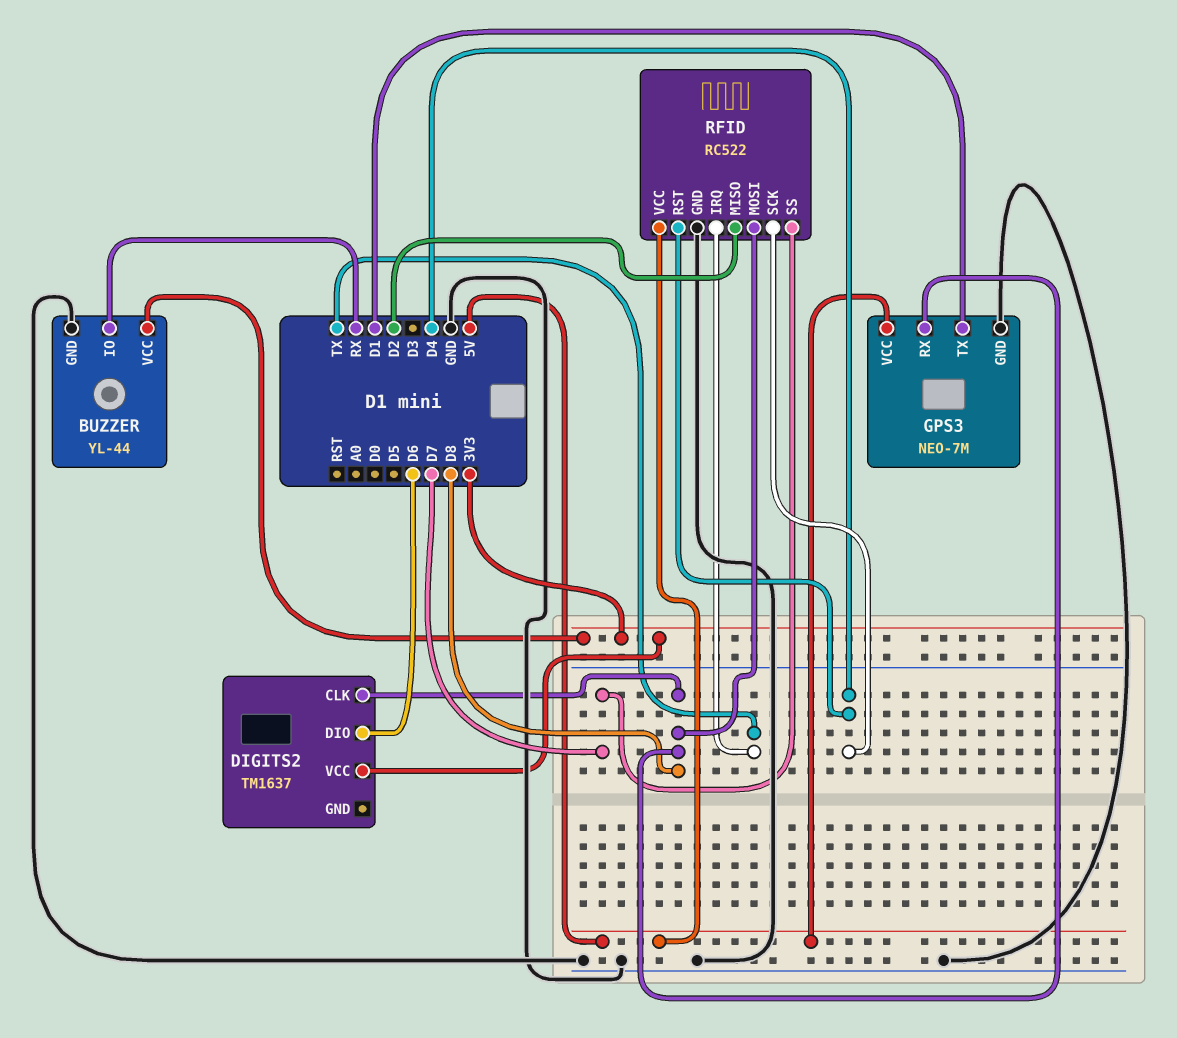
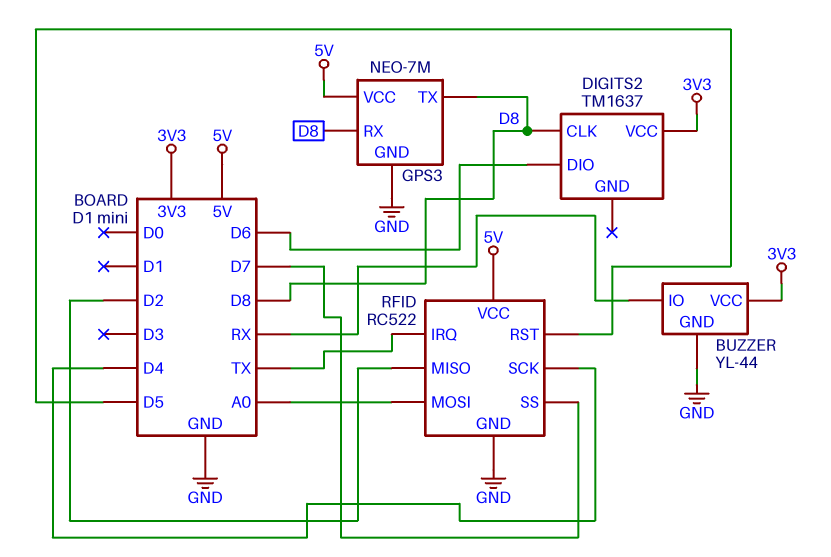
GPS3 pin TX: D1 -> D8
RFID pin MOSI: D8 -> A0
RFID pin RST: D4 -> D5

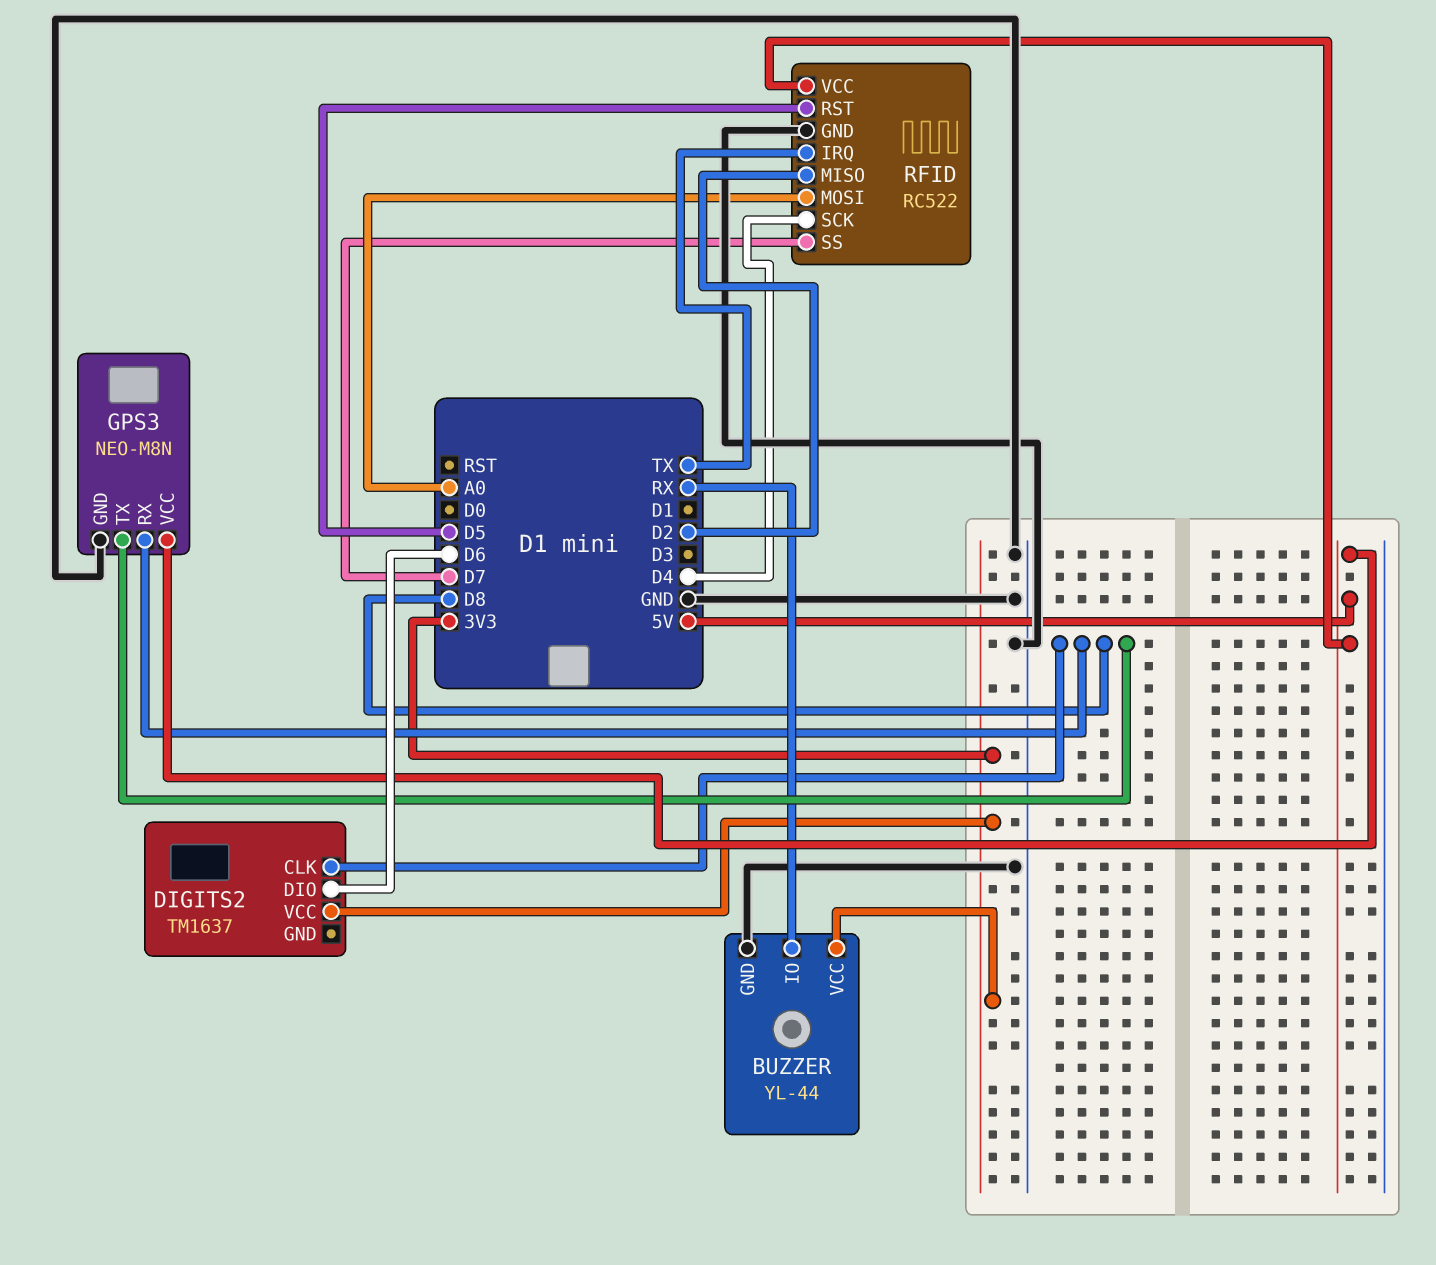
GPS3: NEO-7M -> NEO-M8N

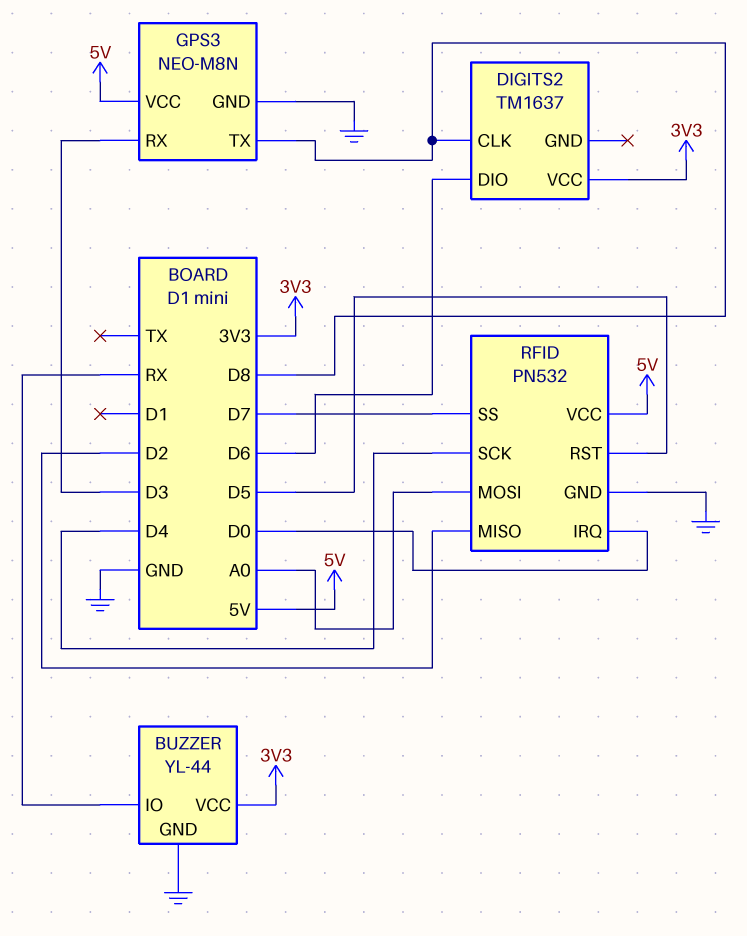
GPS3 pin RX: D8 -> D3
RFID: RC522 -> PN532
RFID pin IRQ: TX -> D0

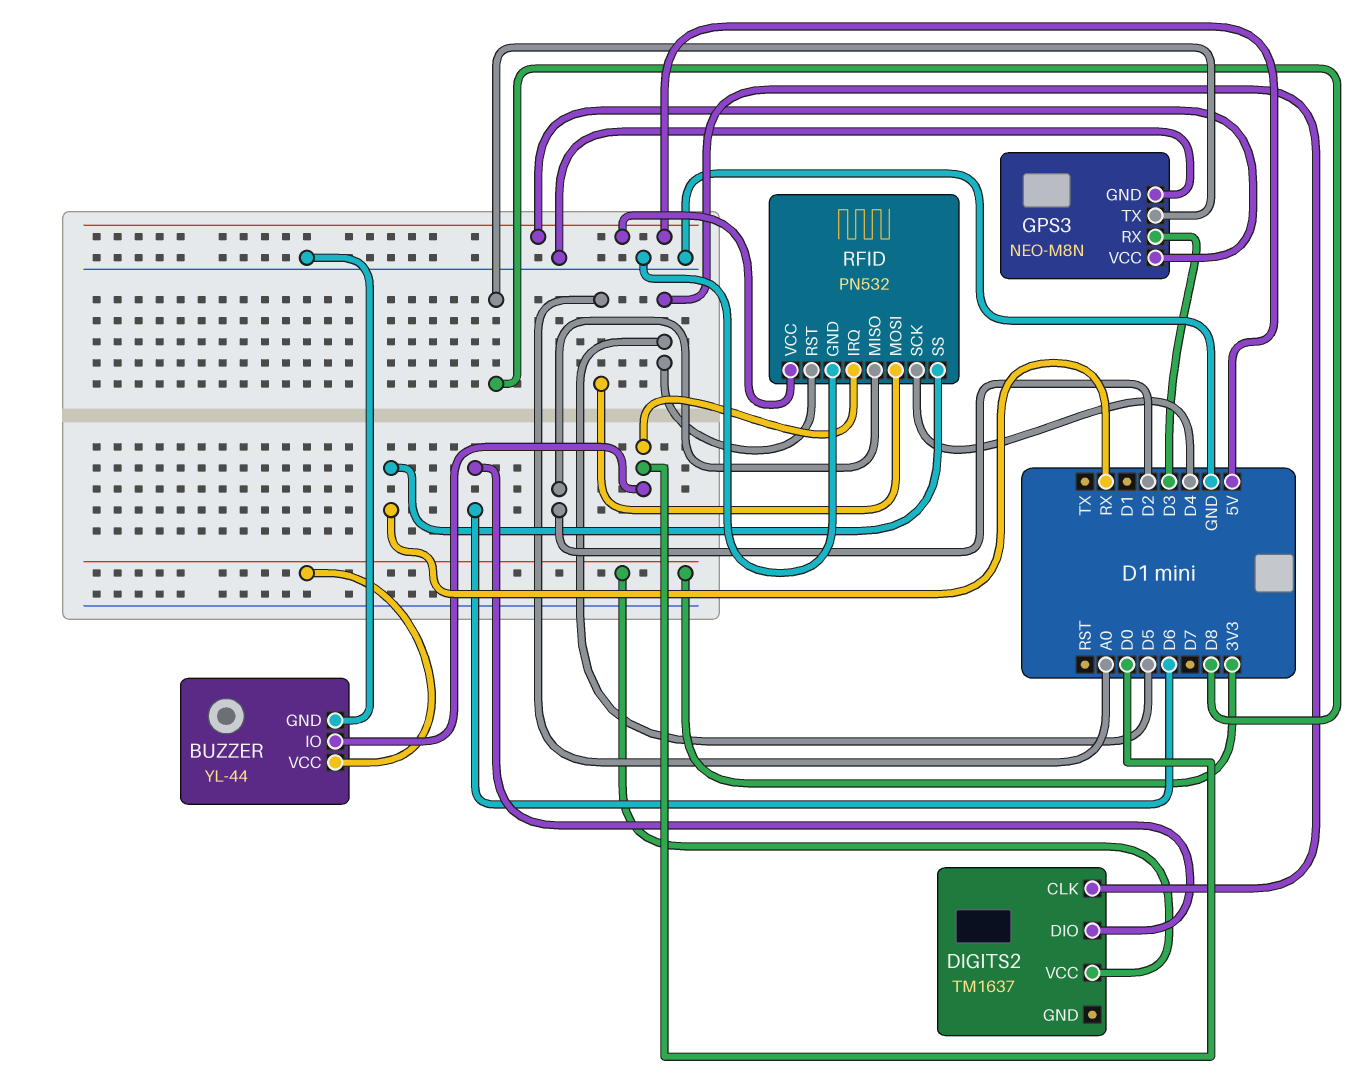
BUZZER pin IO: RX -> D0
DIGITS2 pin CLK: D8 -> D5
RFID pin SS: D7 -> RX

